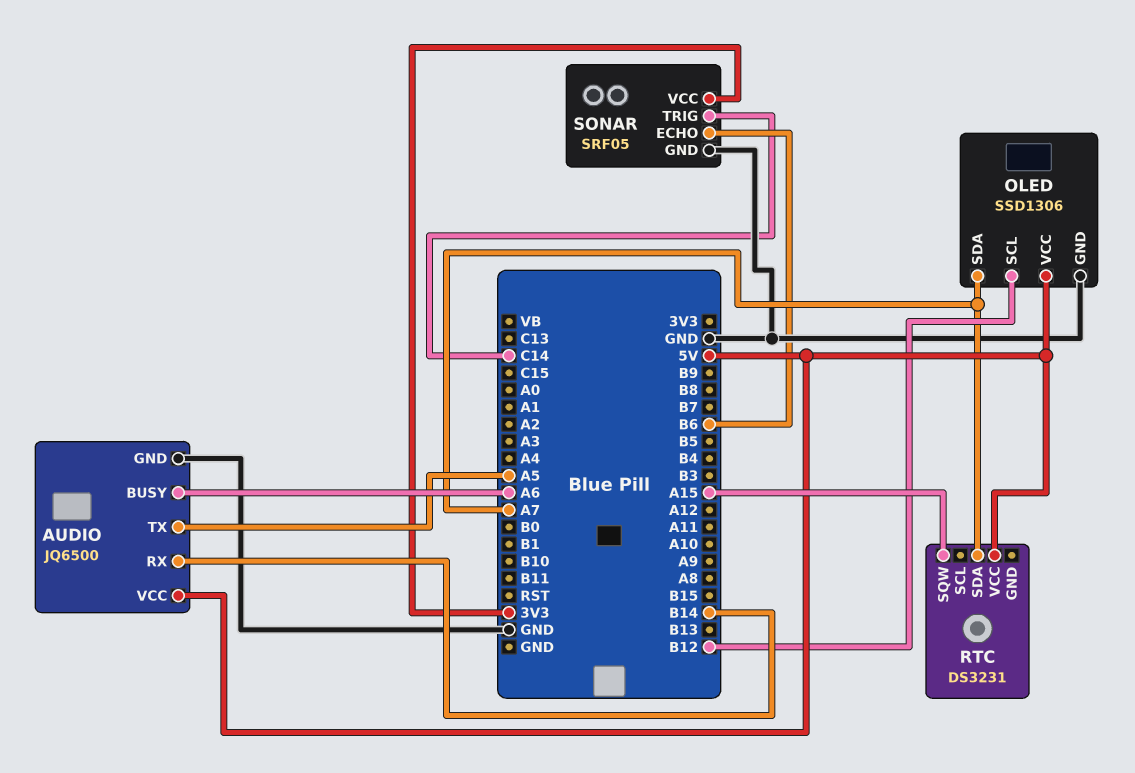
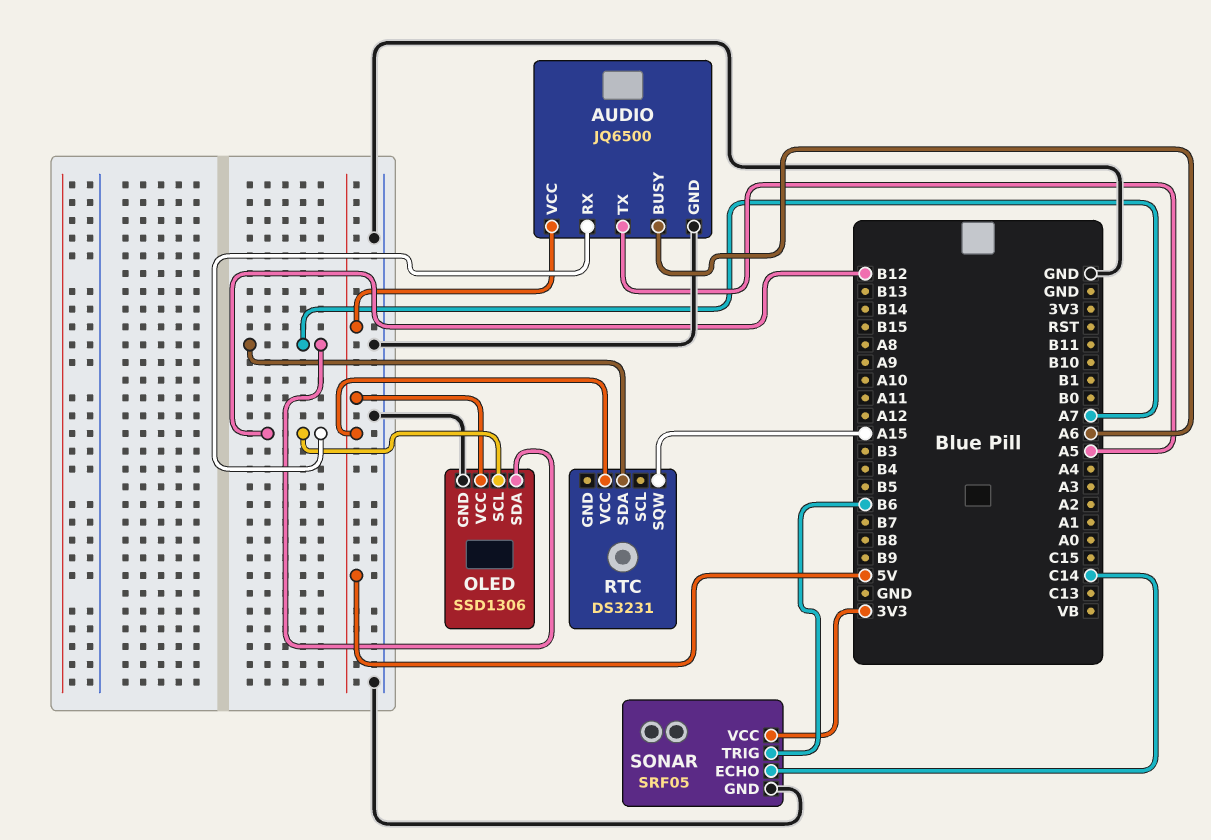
AUDIO pin RX: B14 -> B12
SONAR pin ECHO: B6 -> C14
SONAR pin TRIG: C14 -> B6

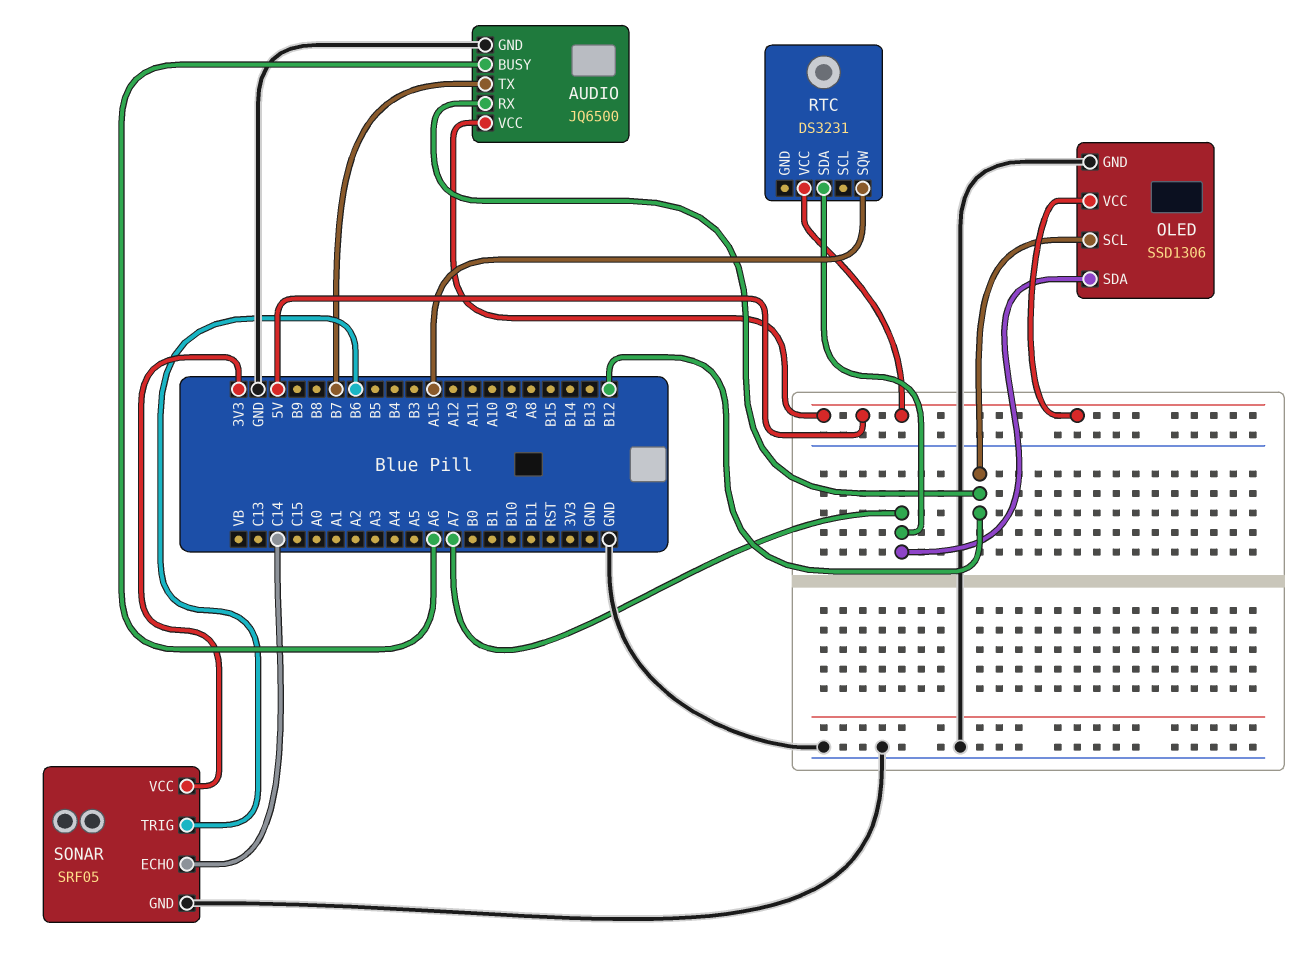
AUDIO pin TX: A5 -> B7

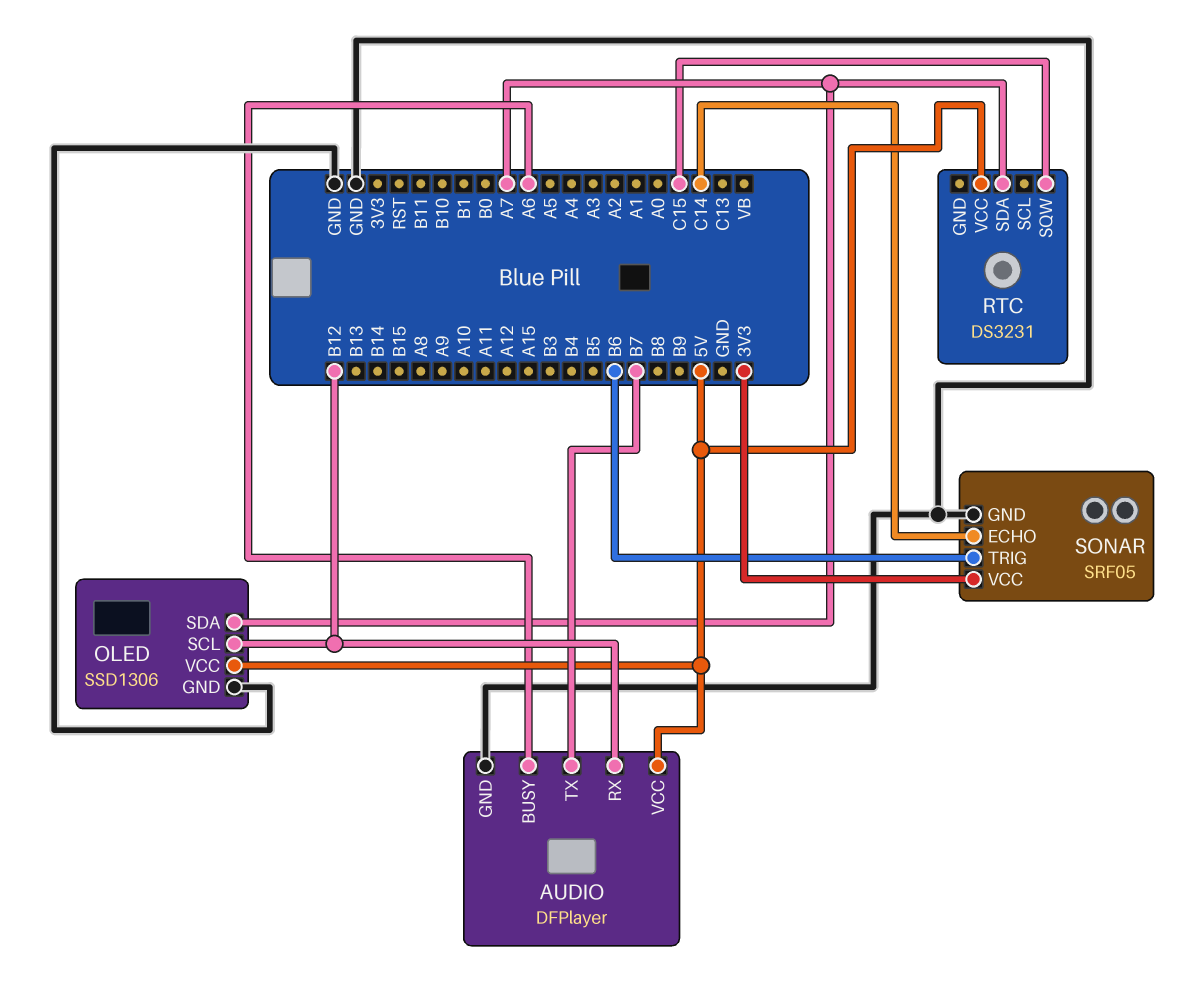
AUDIO: JQ6500 -> DFPlayer
RTC pin SQW: A15 -> C15

